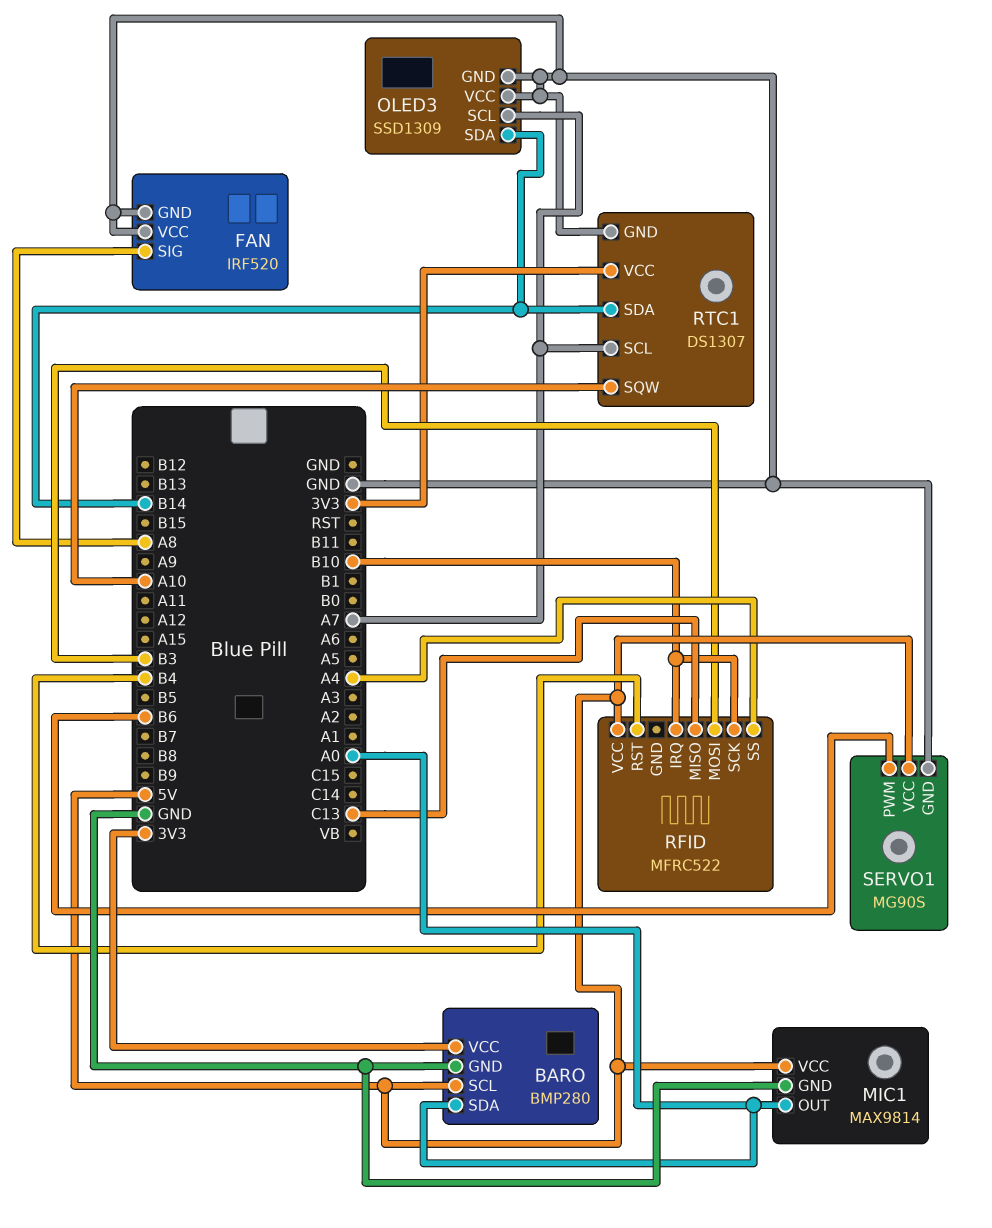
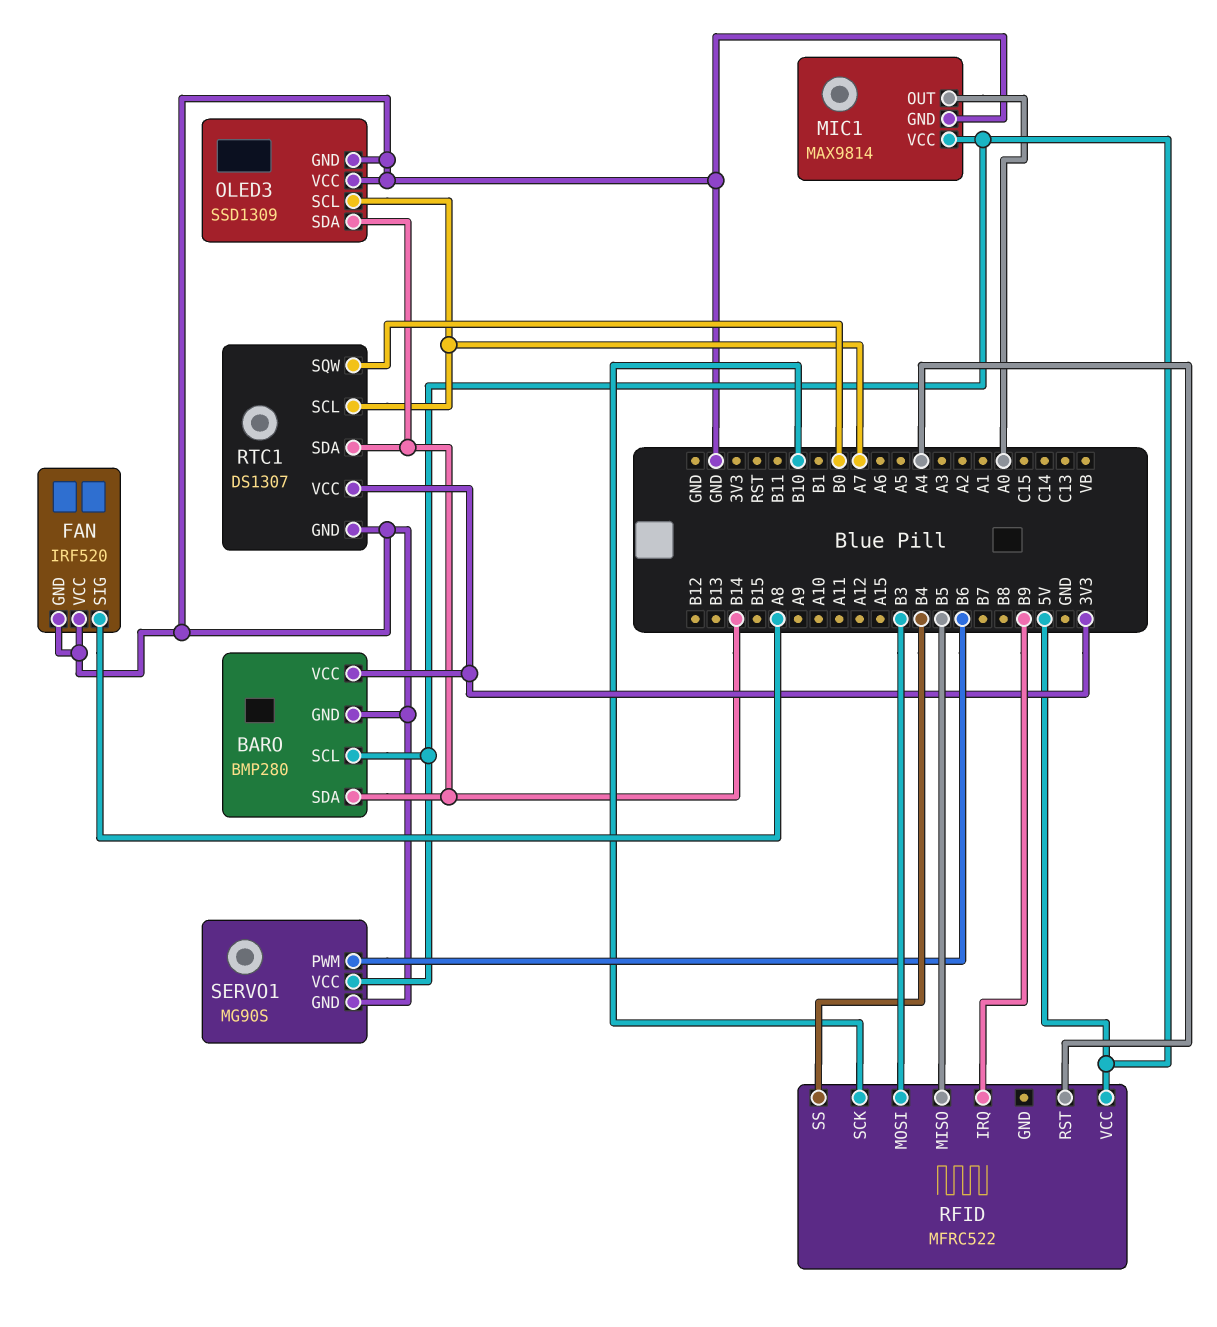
BARO pin SDA: A0 -> B14
RFID pin IRQ: B10 -> B9
RFID pin MISO: C13 -> B5
RFID pin RST: B4 -> A4
RFID pin SS: A4 -> B4
RTC1 pin SQW: A10 -> B0

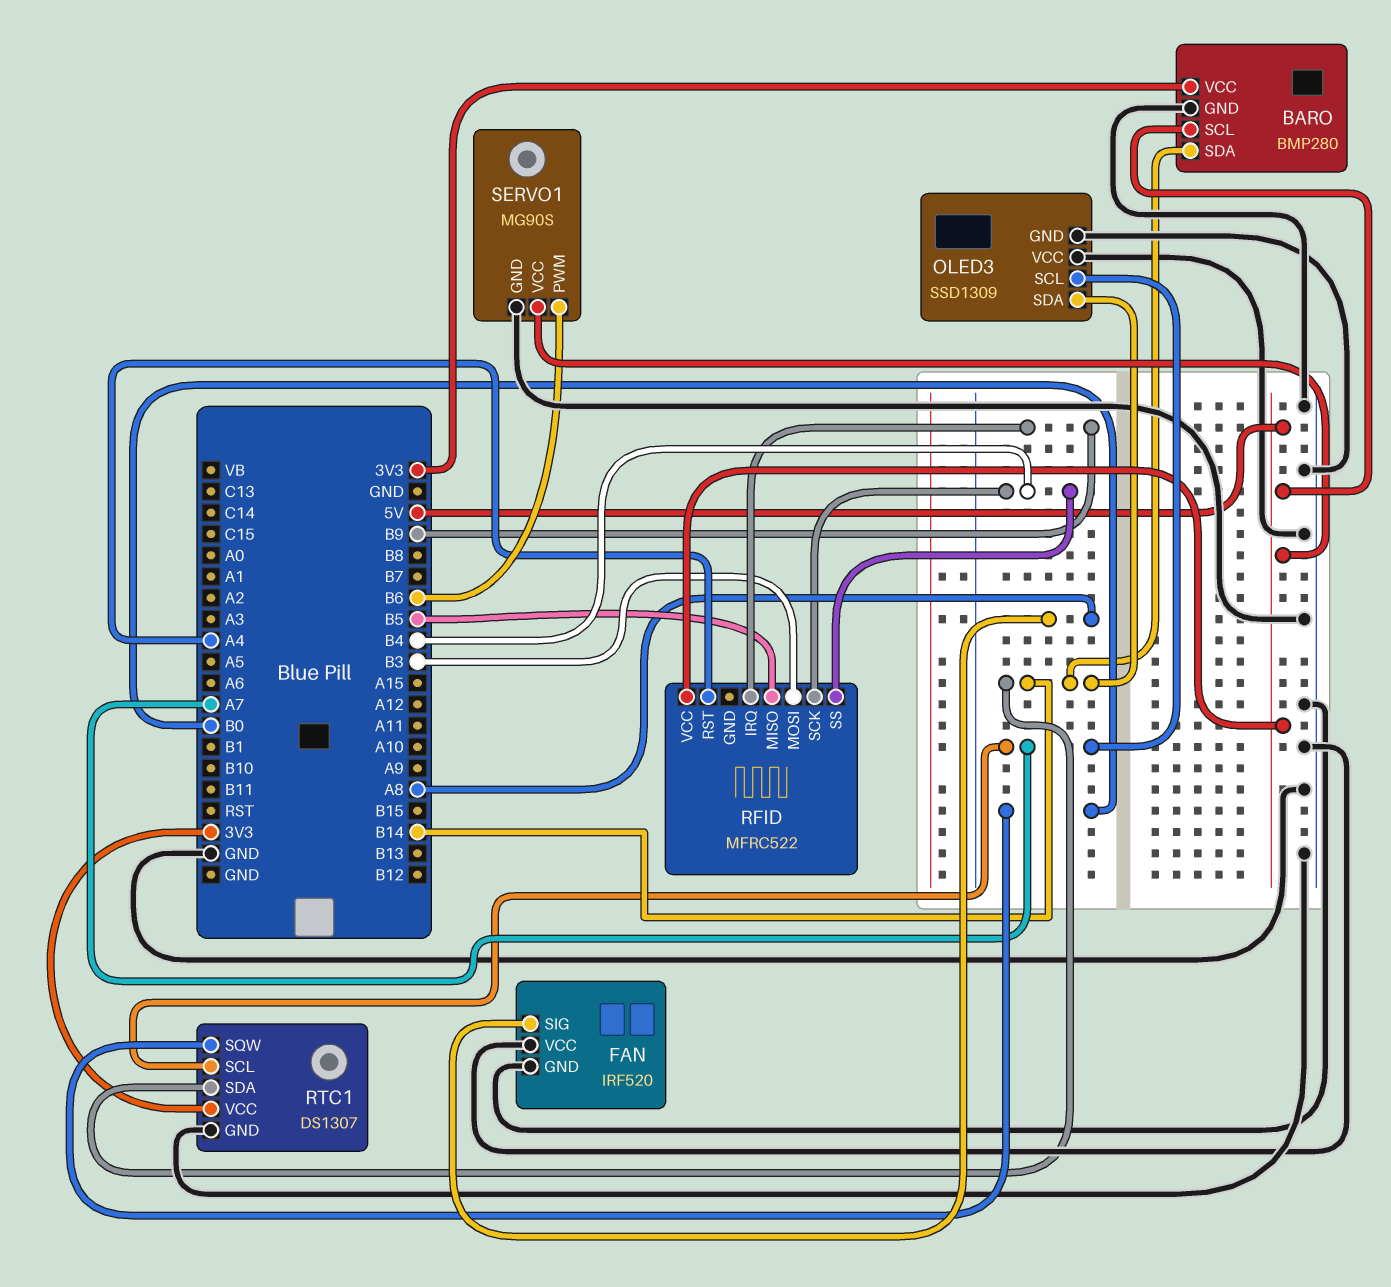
MIC1: MAX9814 -> none
MIC1 pin GND: GND -> none
MIC1 pin OUT: A0 -> none
MIC1 pin VCC: 5V -> none
RFID pin SCK: B10 -> B4

